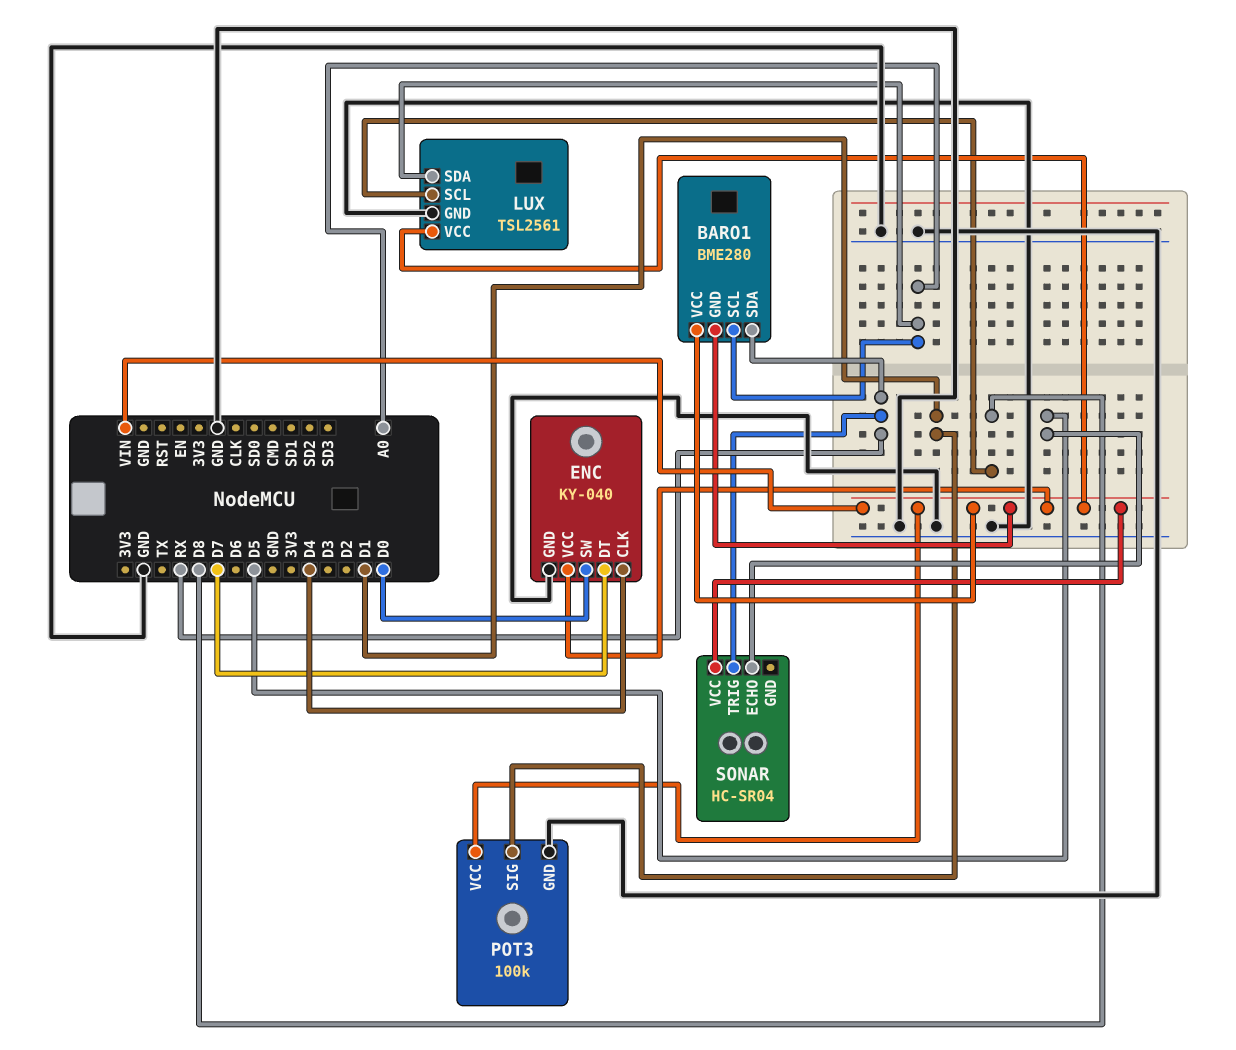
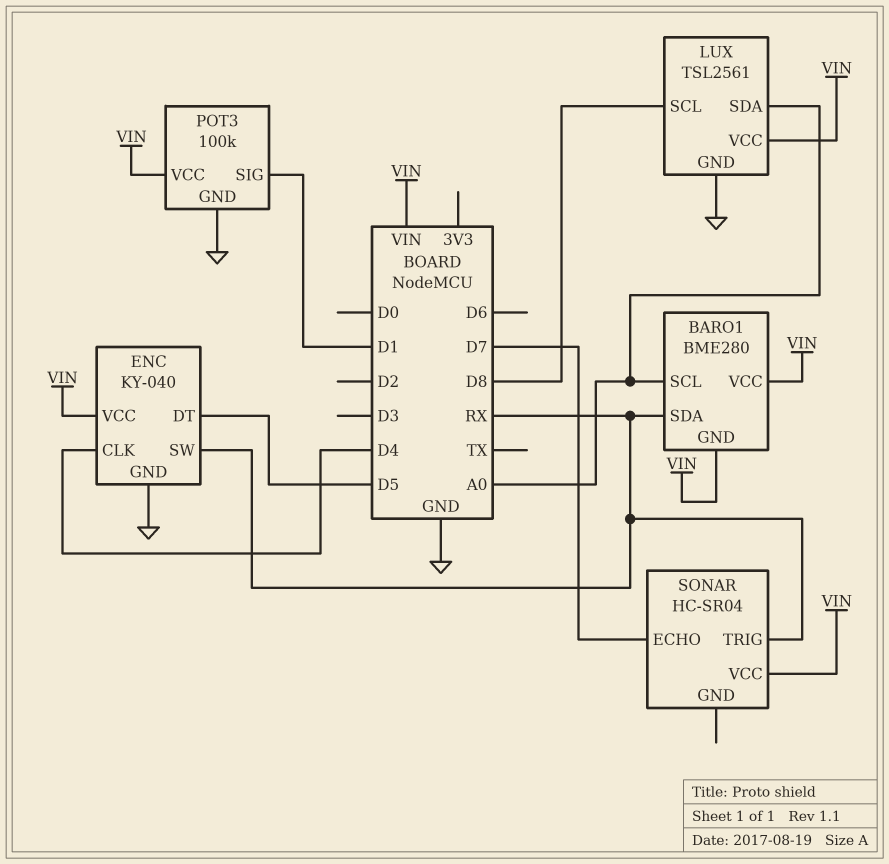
ENC pin DT: D7 -> D5
ENC pin SW: D0 -> RX
SONAR pin ECHO: D5 -> D7

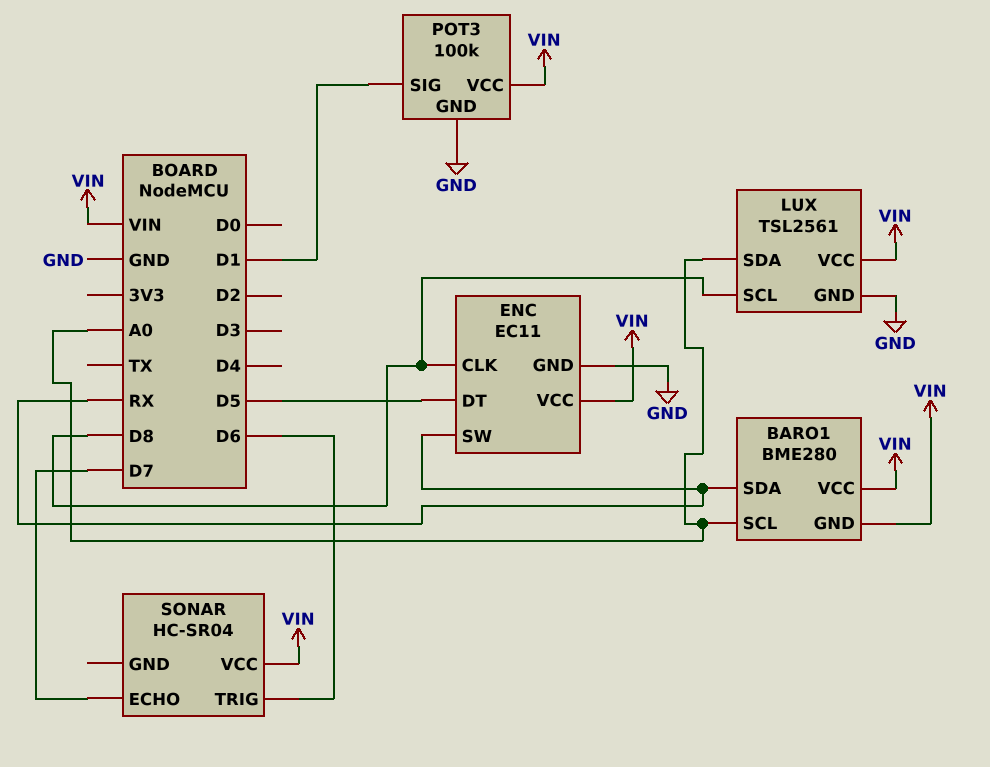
ENC: KY-040 -> EC11
ENC pin CLK: D4 -> D8
SONAR pin TRIG: RX -> D6

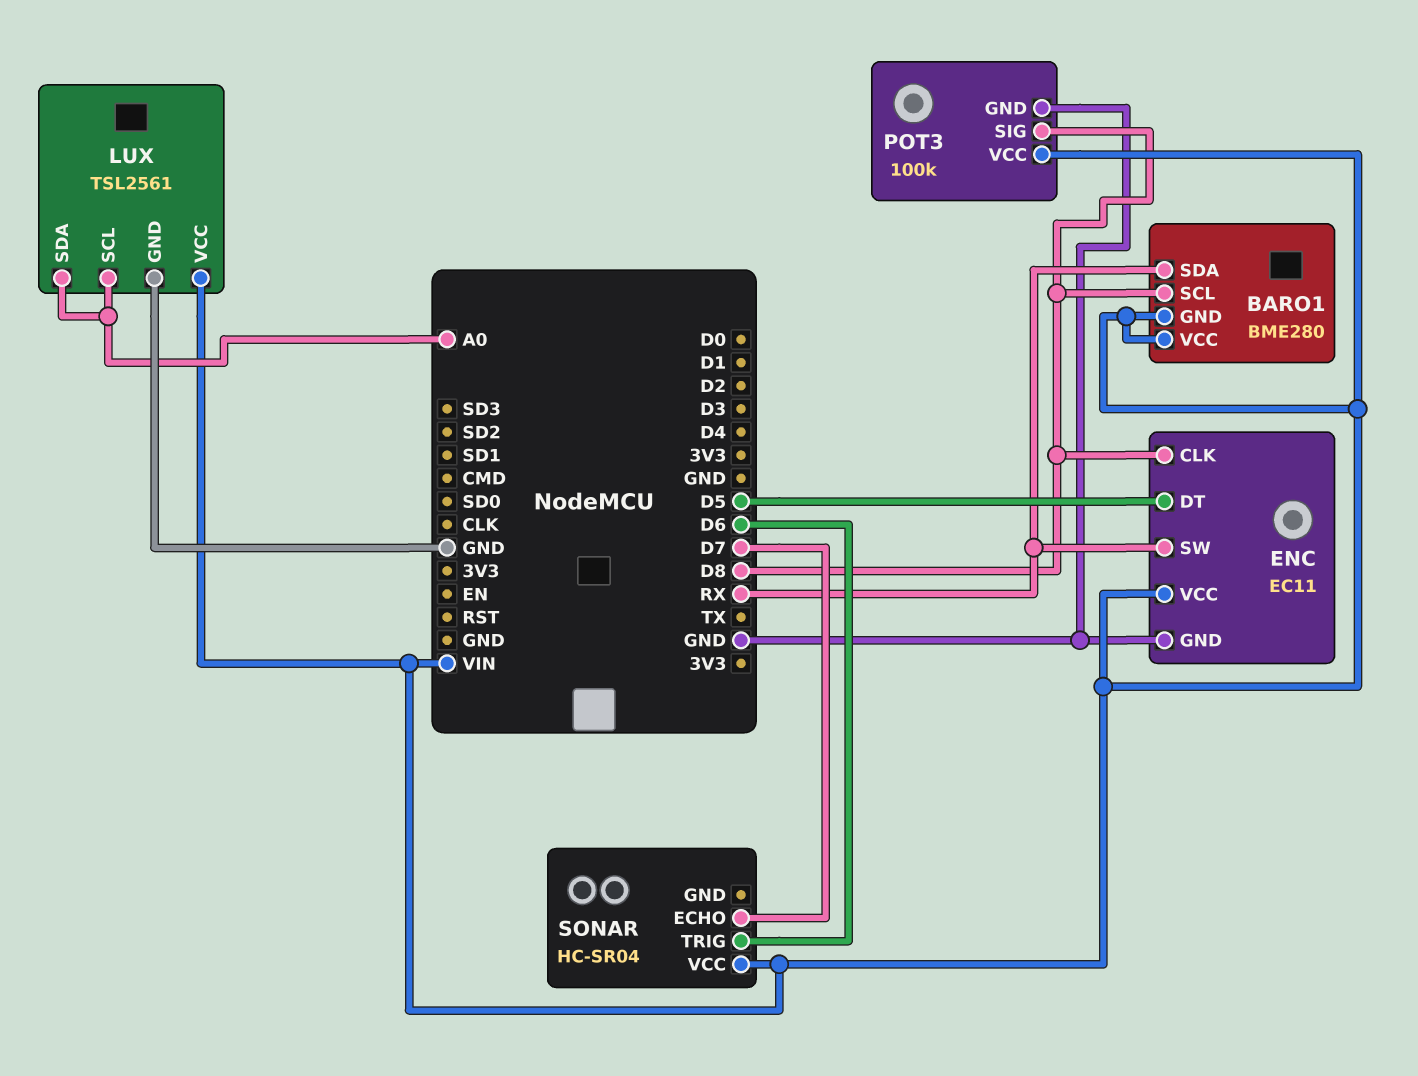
BARO1 pin SCL: A0 -> D8
LUX pin SCL: D8 -> A0
POT3 pin SIG: D1 -> D8

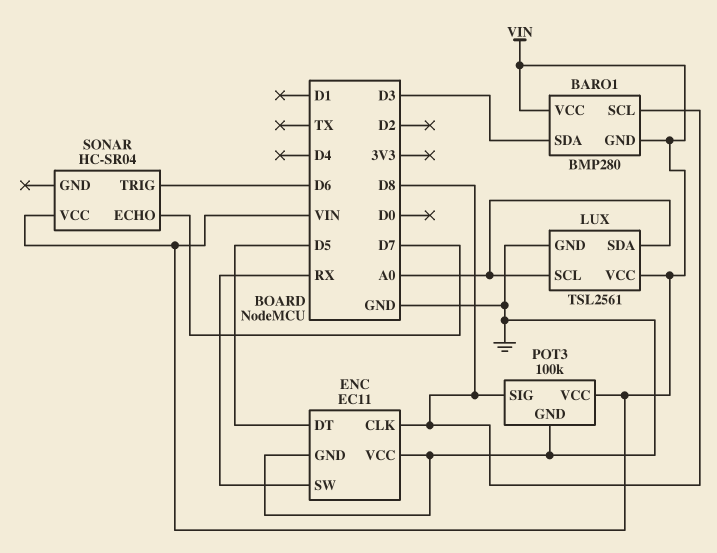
BARO1: BME280 -> BMP280
BARO1 pin SDA: RX -> D3
ENC pin VCC: VIN -> GND

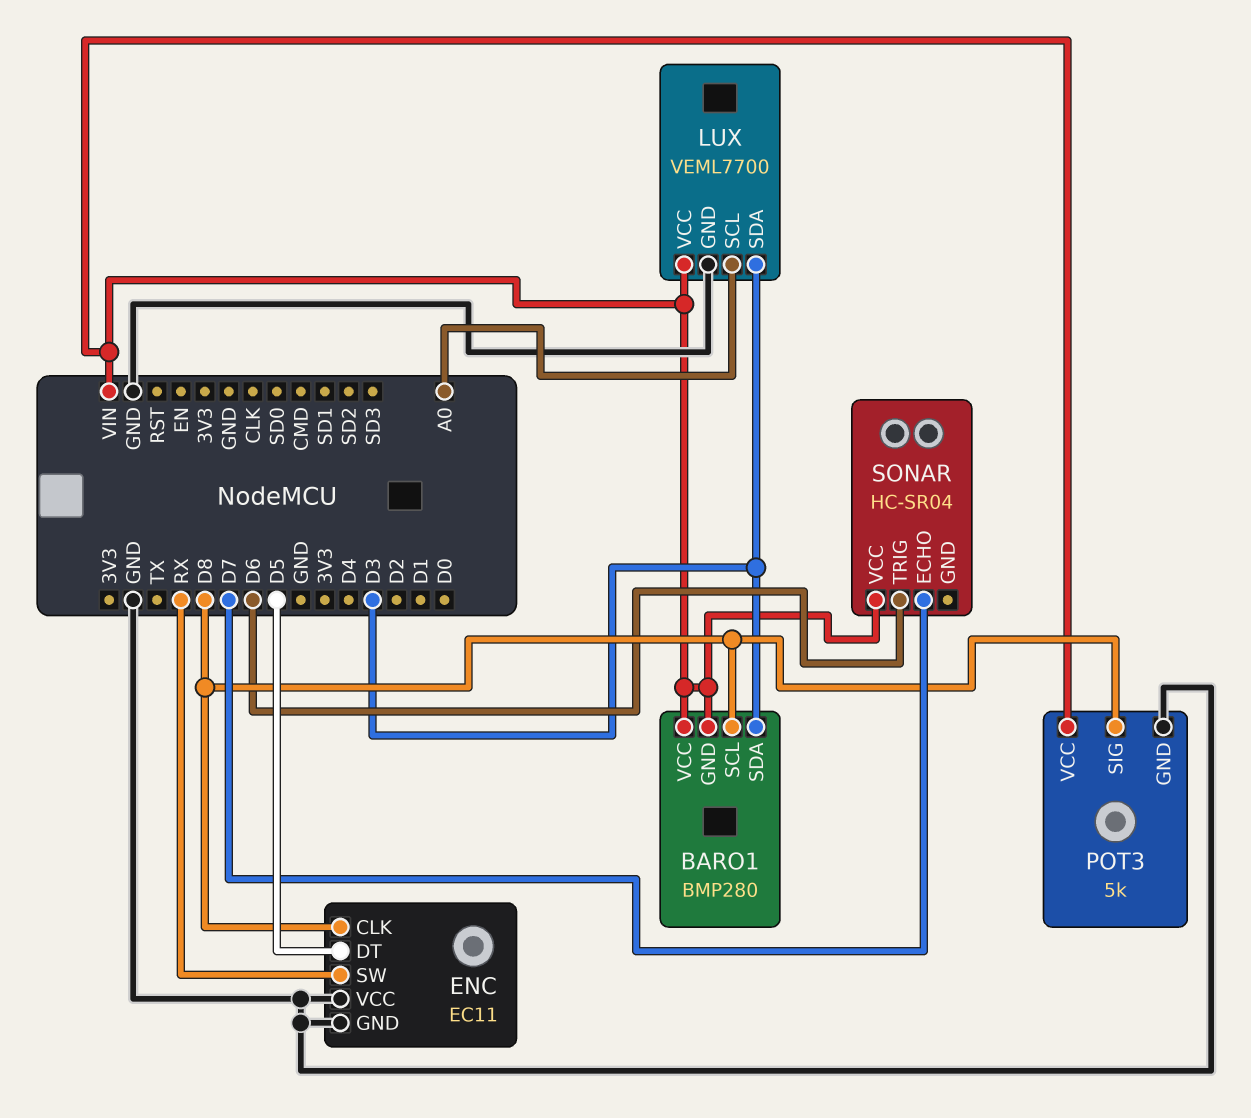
LUX: TSL2561 -> VEML7700
LUX pin SDA: A0 -> D3
POT3: 100k -> 5k

